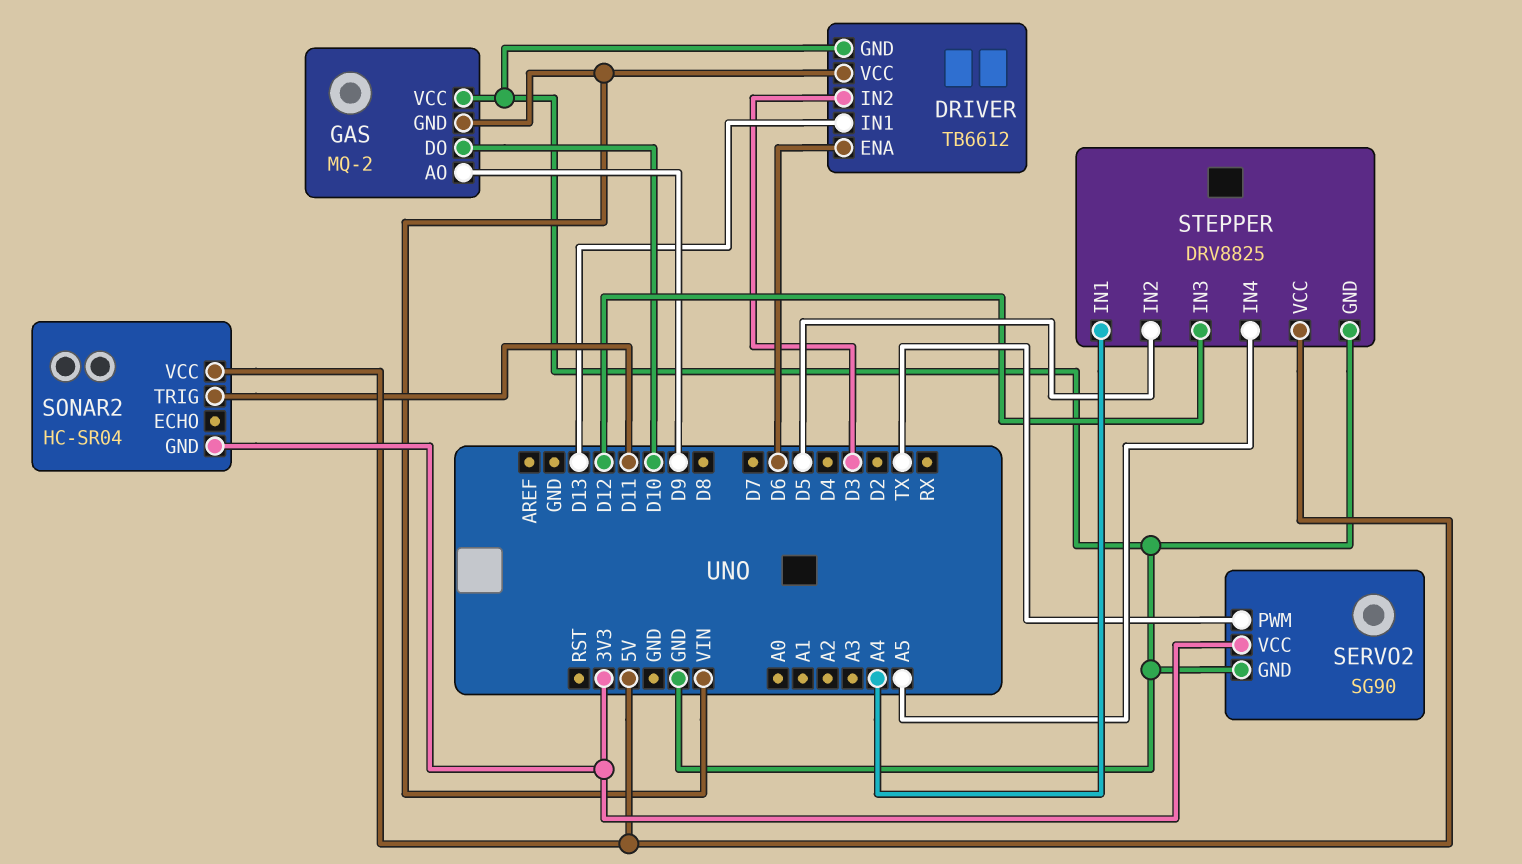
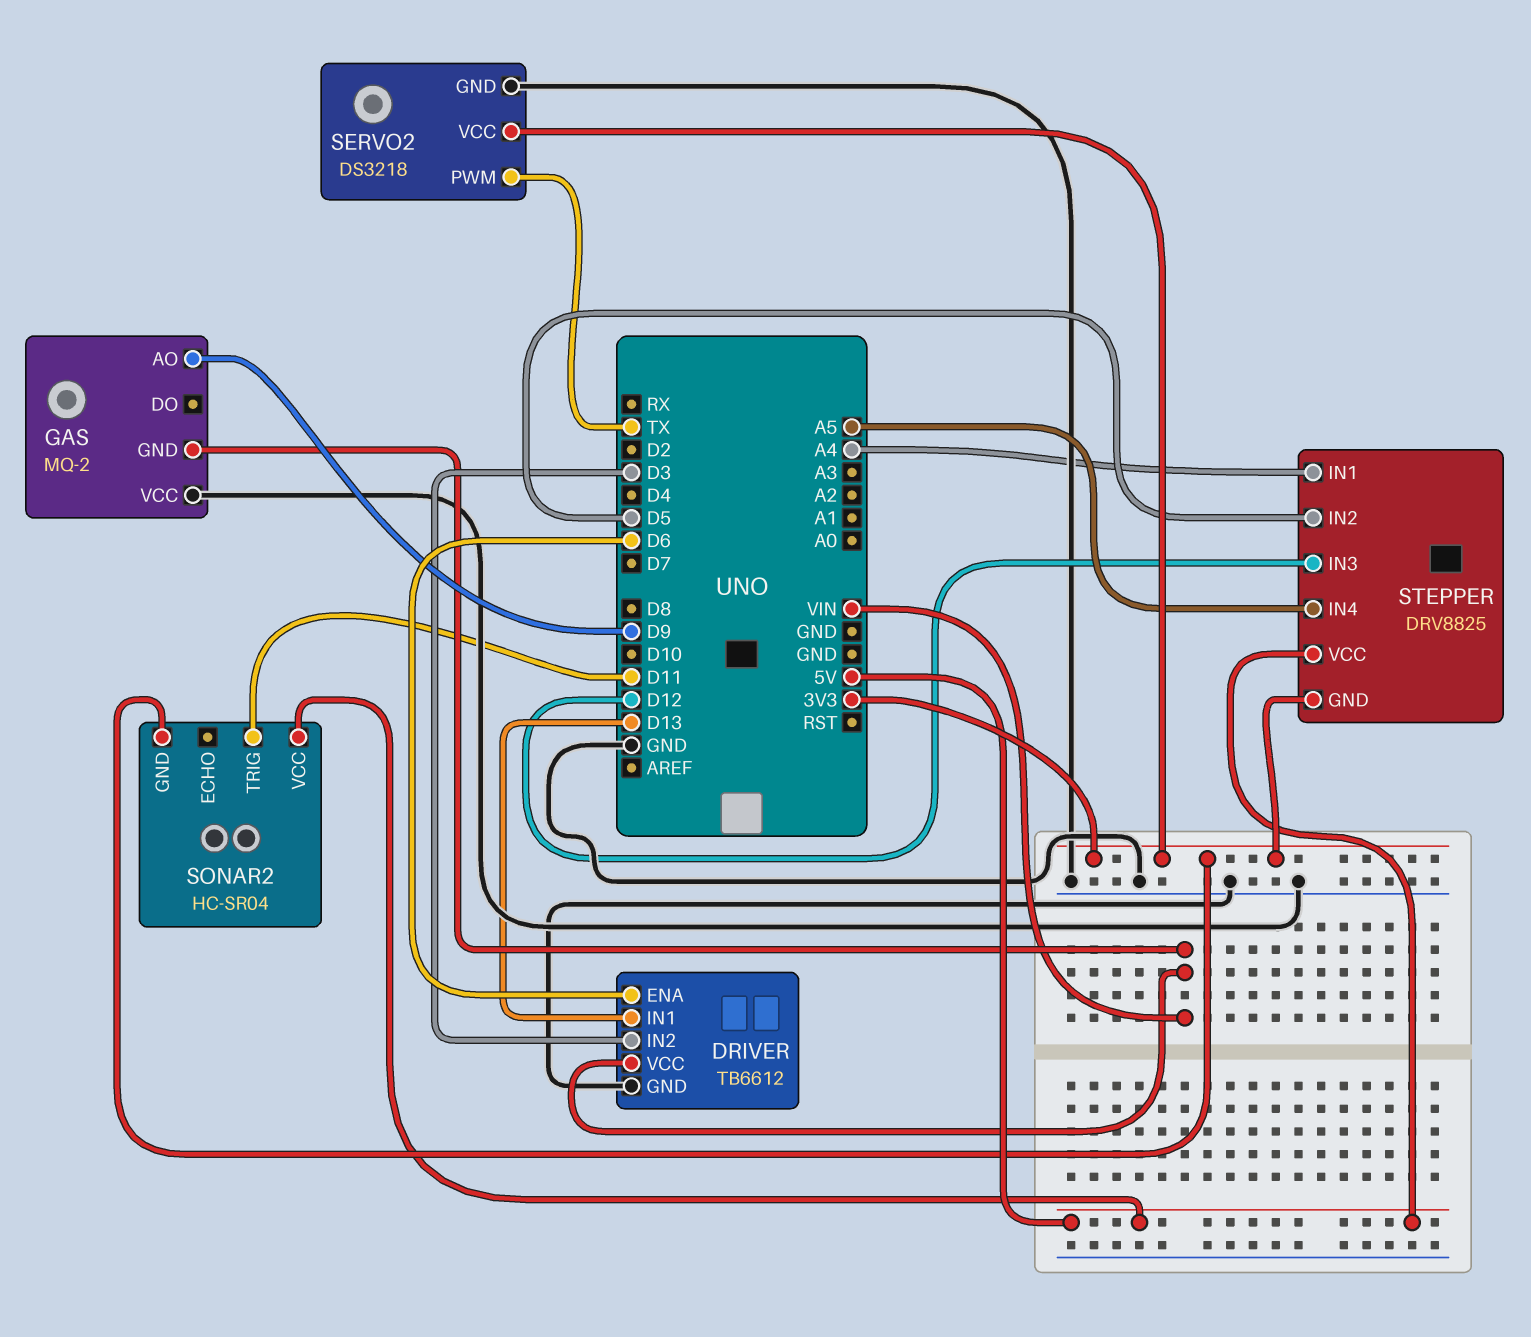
GAS pin DO: D10 -> none
SERVO2: SG90 -> DS3218
STEPPER pin GND: GND -> 3V3

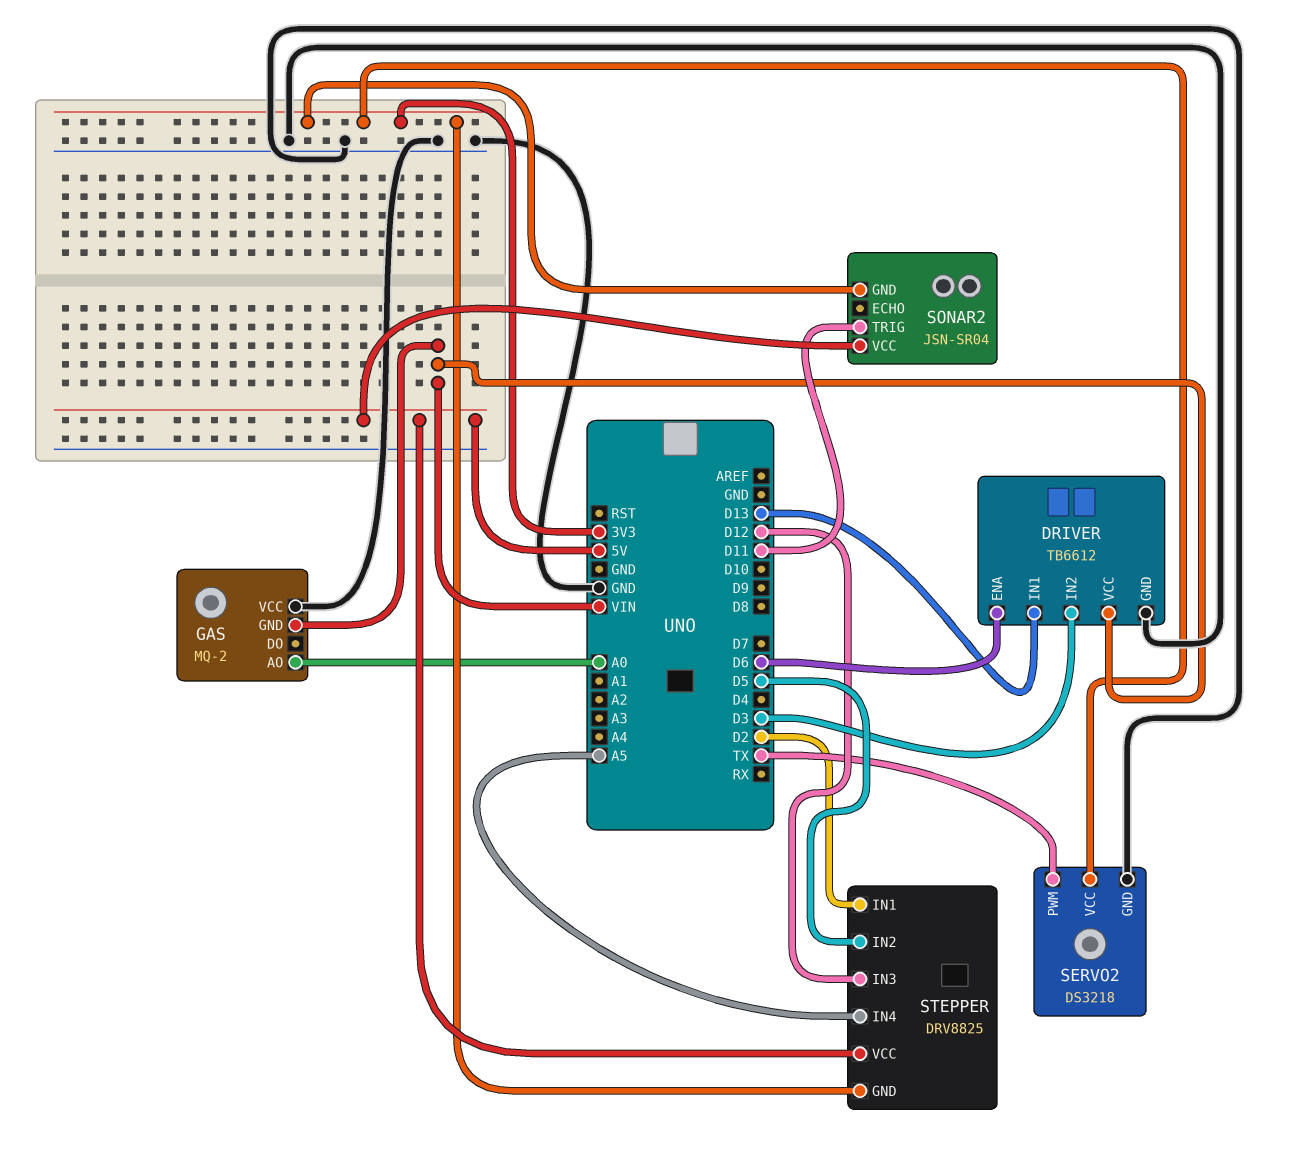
GAS pin AO: D9 -> A0
SONAR2: HC-SR04 -> JSN-SR04
STEPPER pin IN1: A4 -> D2

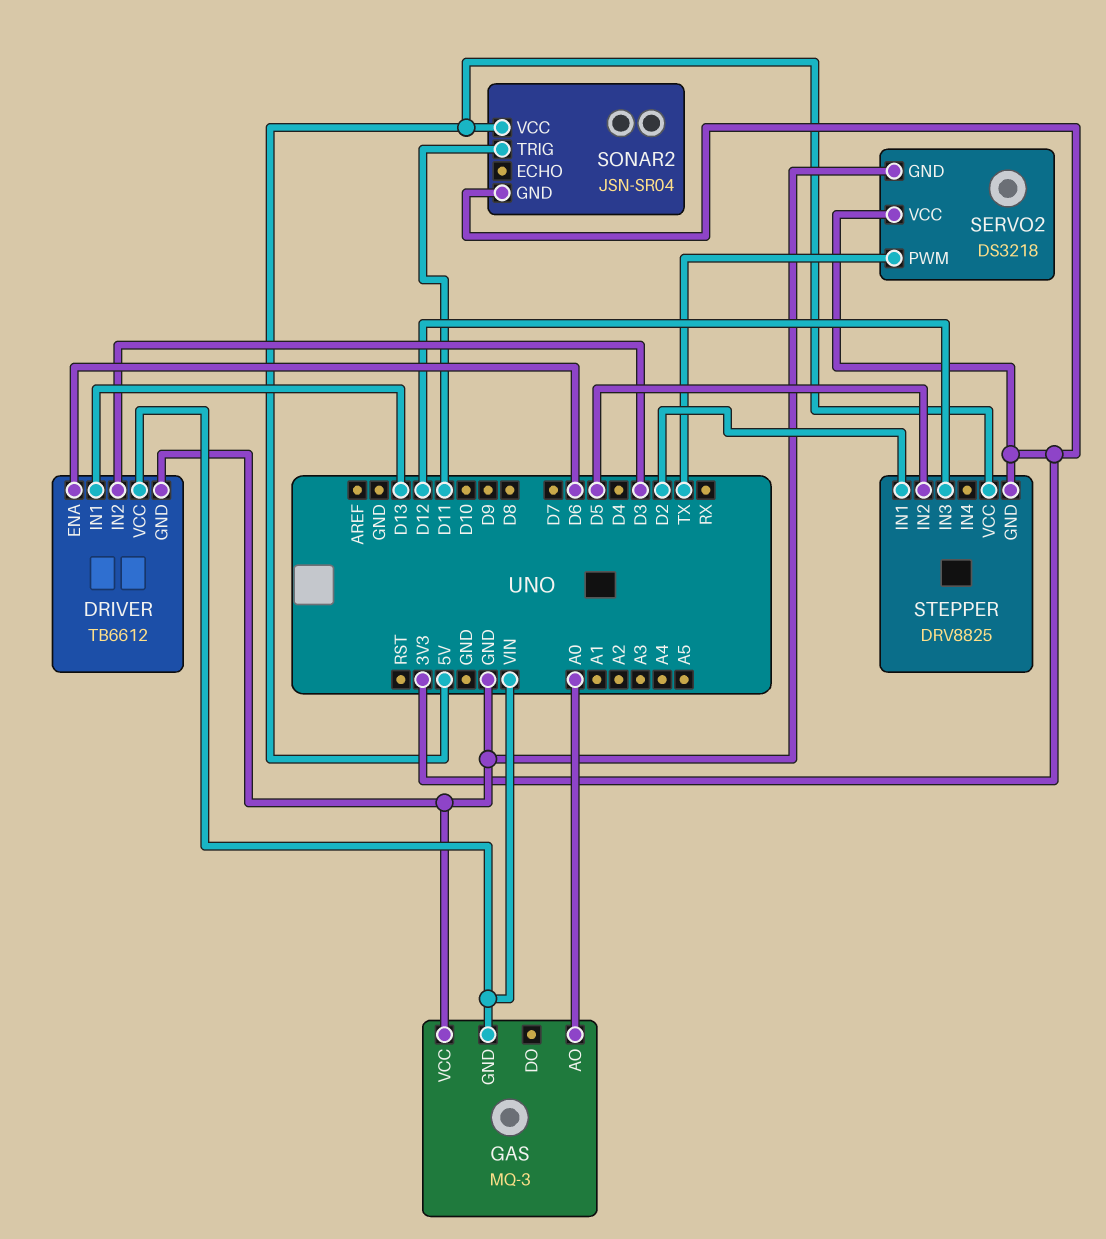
GAS: MQ-2 -> MQ-3
STEPPER pin IN4: A5 -> none

